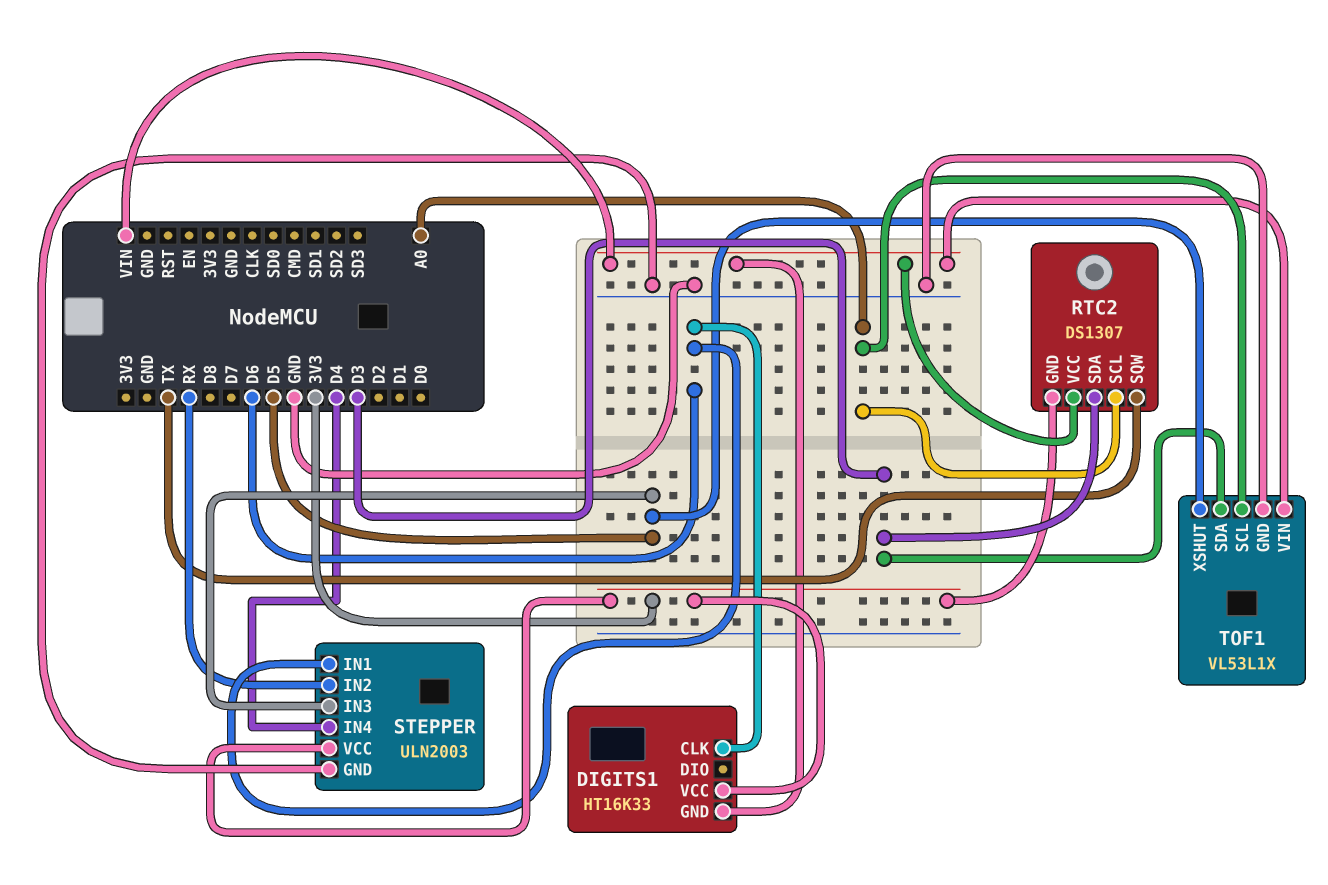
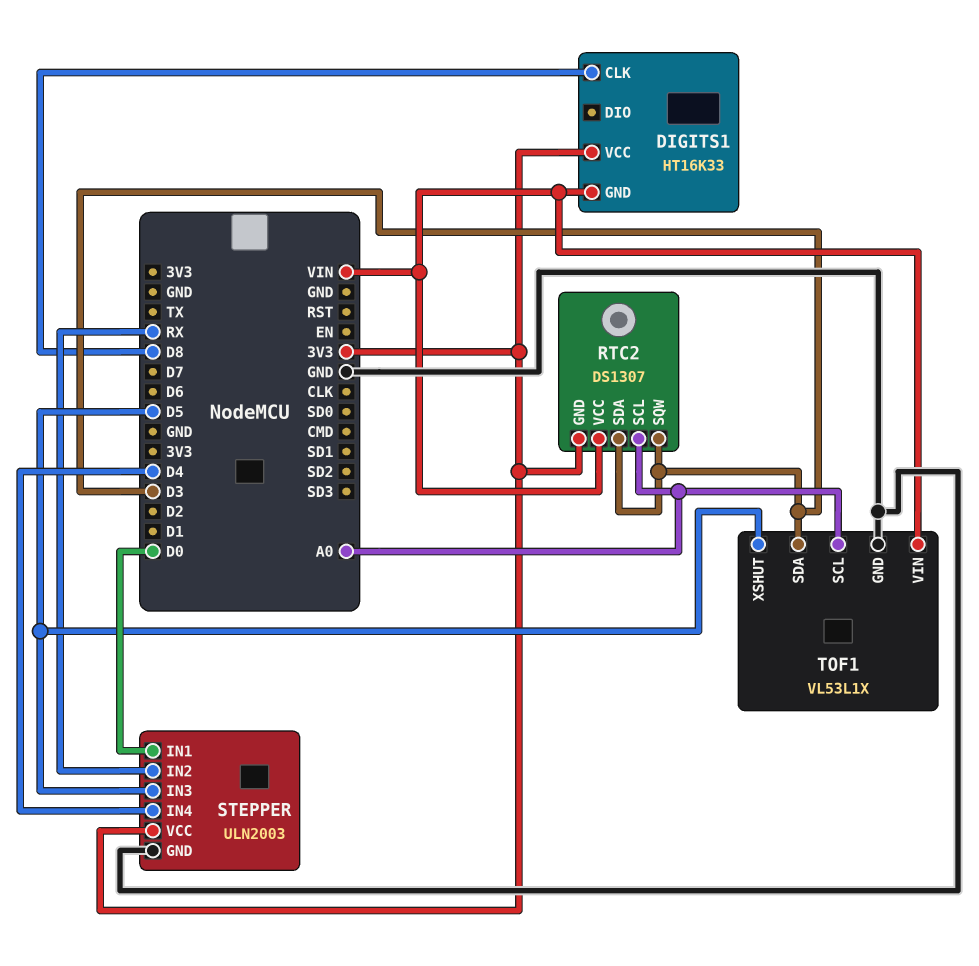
DIGITS1 pin CLK: D6 -> D8
RTC2 pin SQW: TX -> D3
STEPPER pin IN1: D6 -> D0

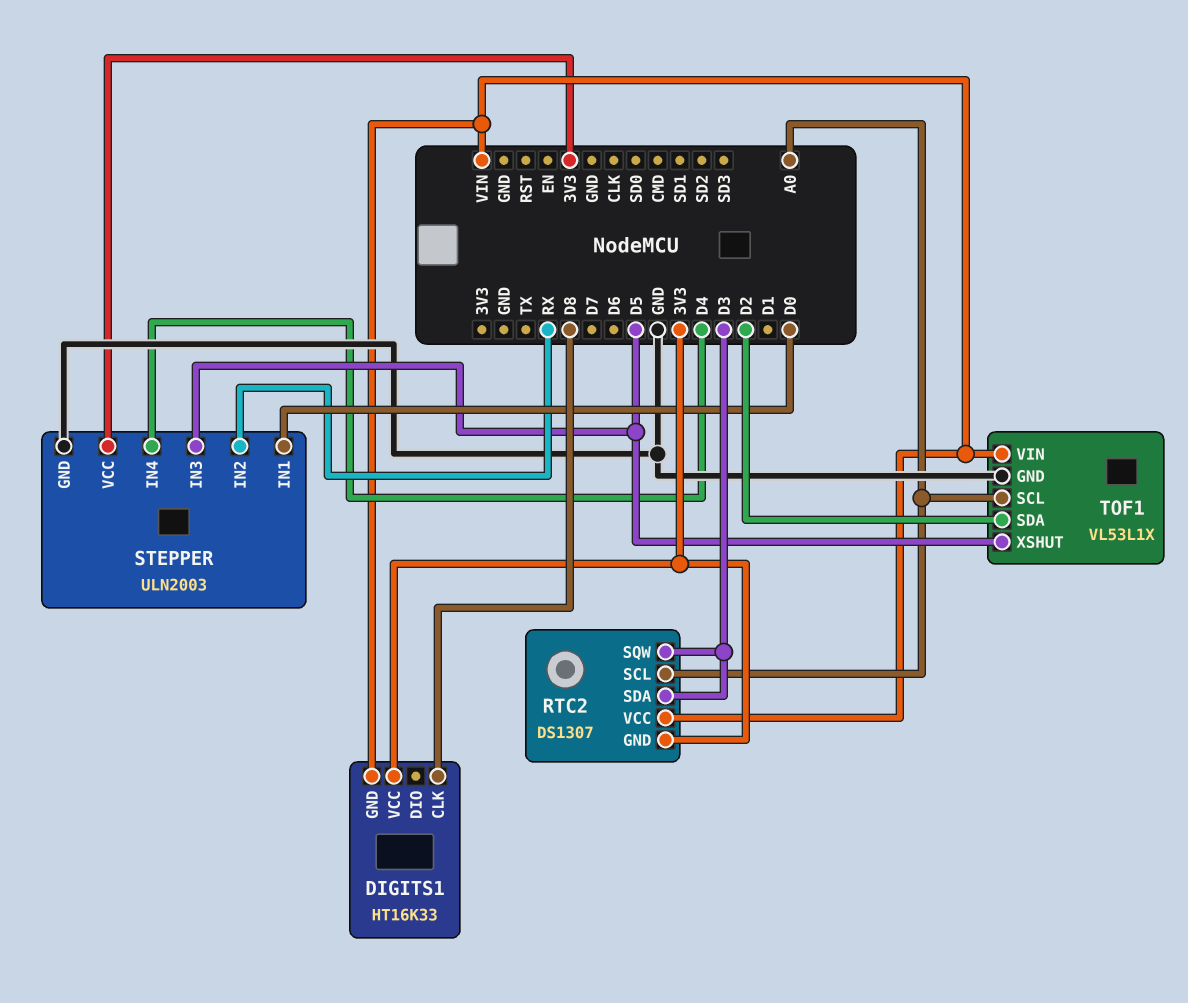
TOF1 pin SDA: D3 -> D2

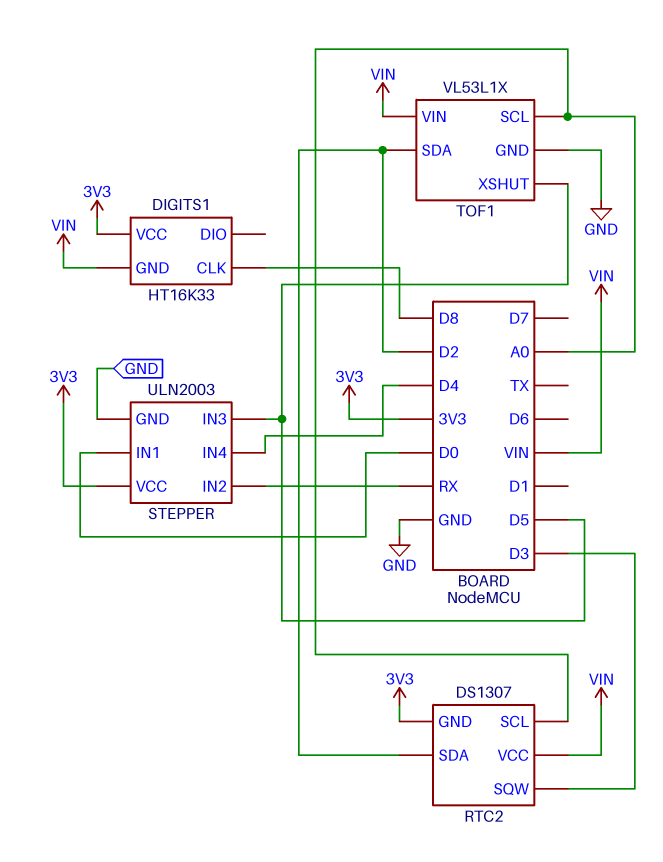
RTC2 pin SDA: D3 -> D2

